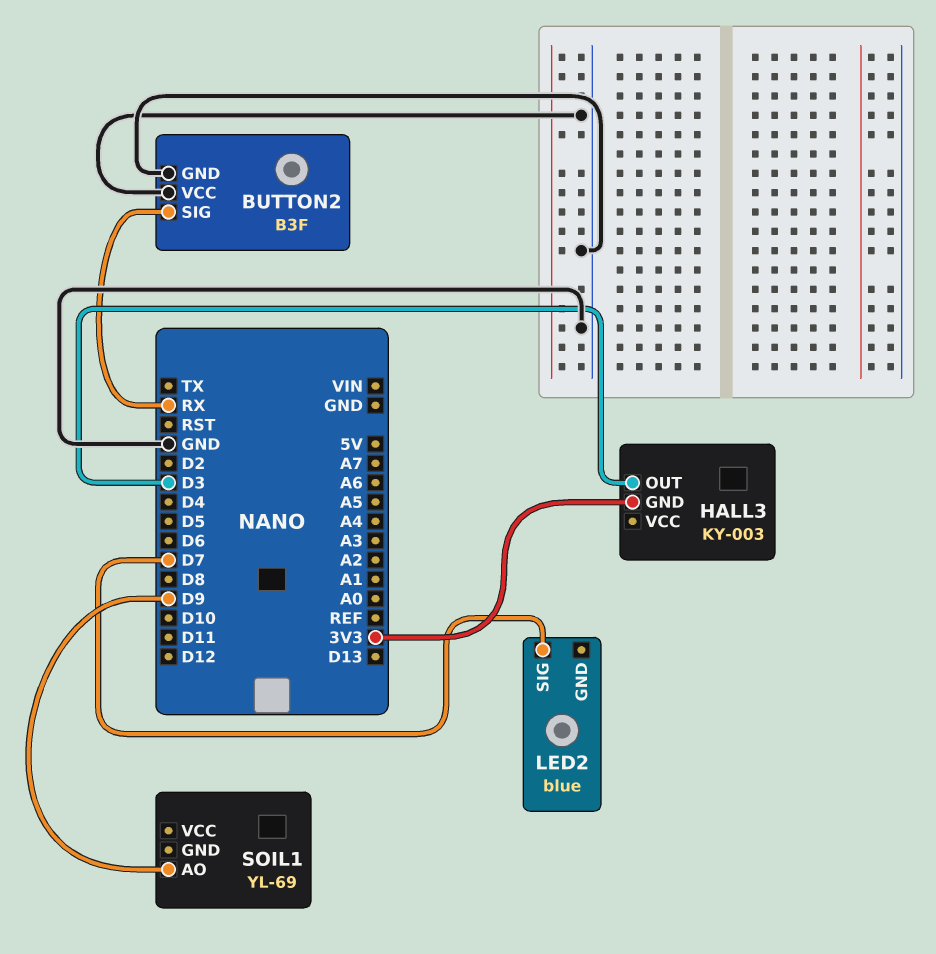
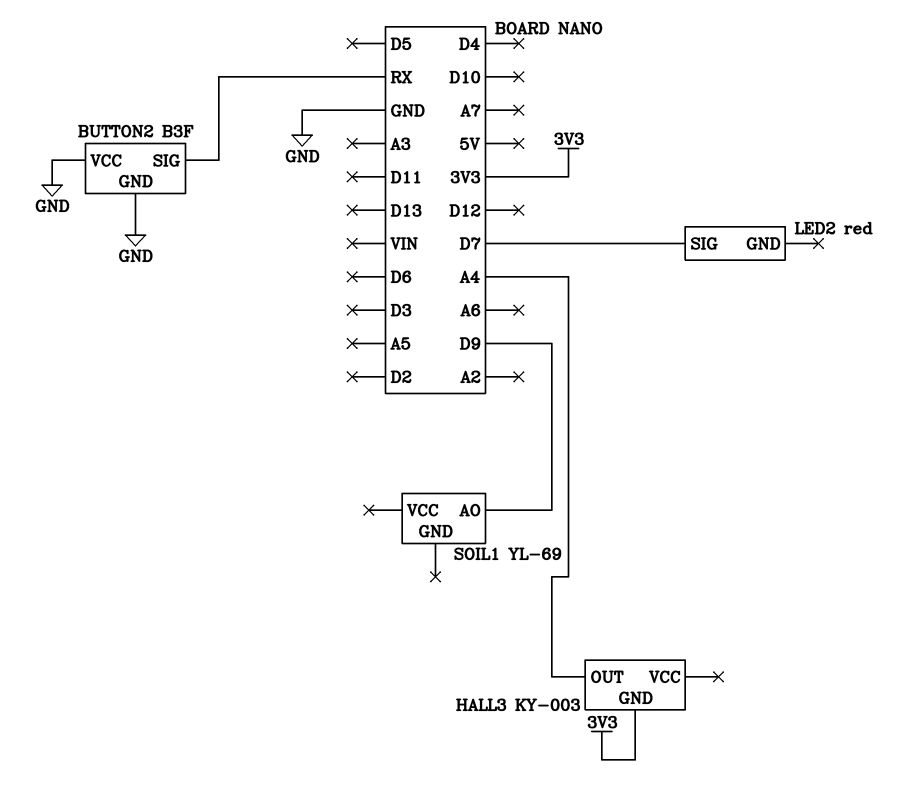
HALL3 pin OUT: D3 -> A4
LED2: blue -> red

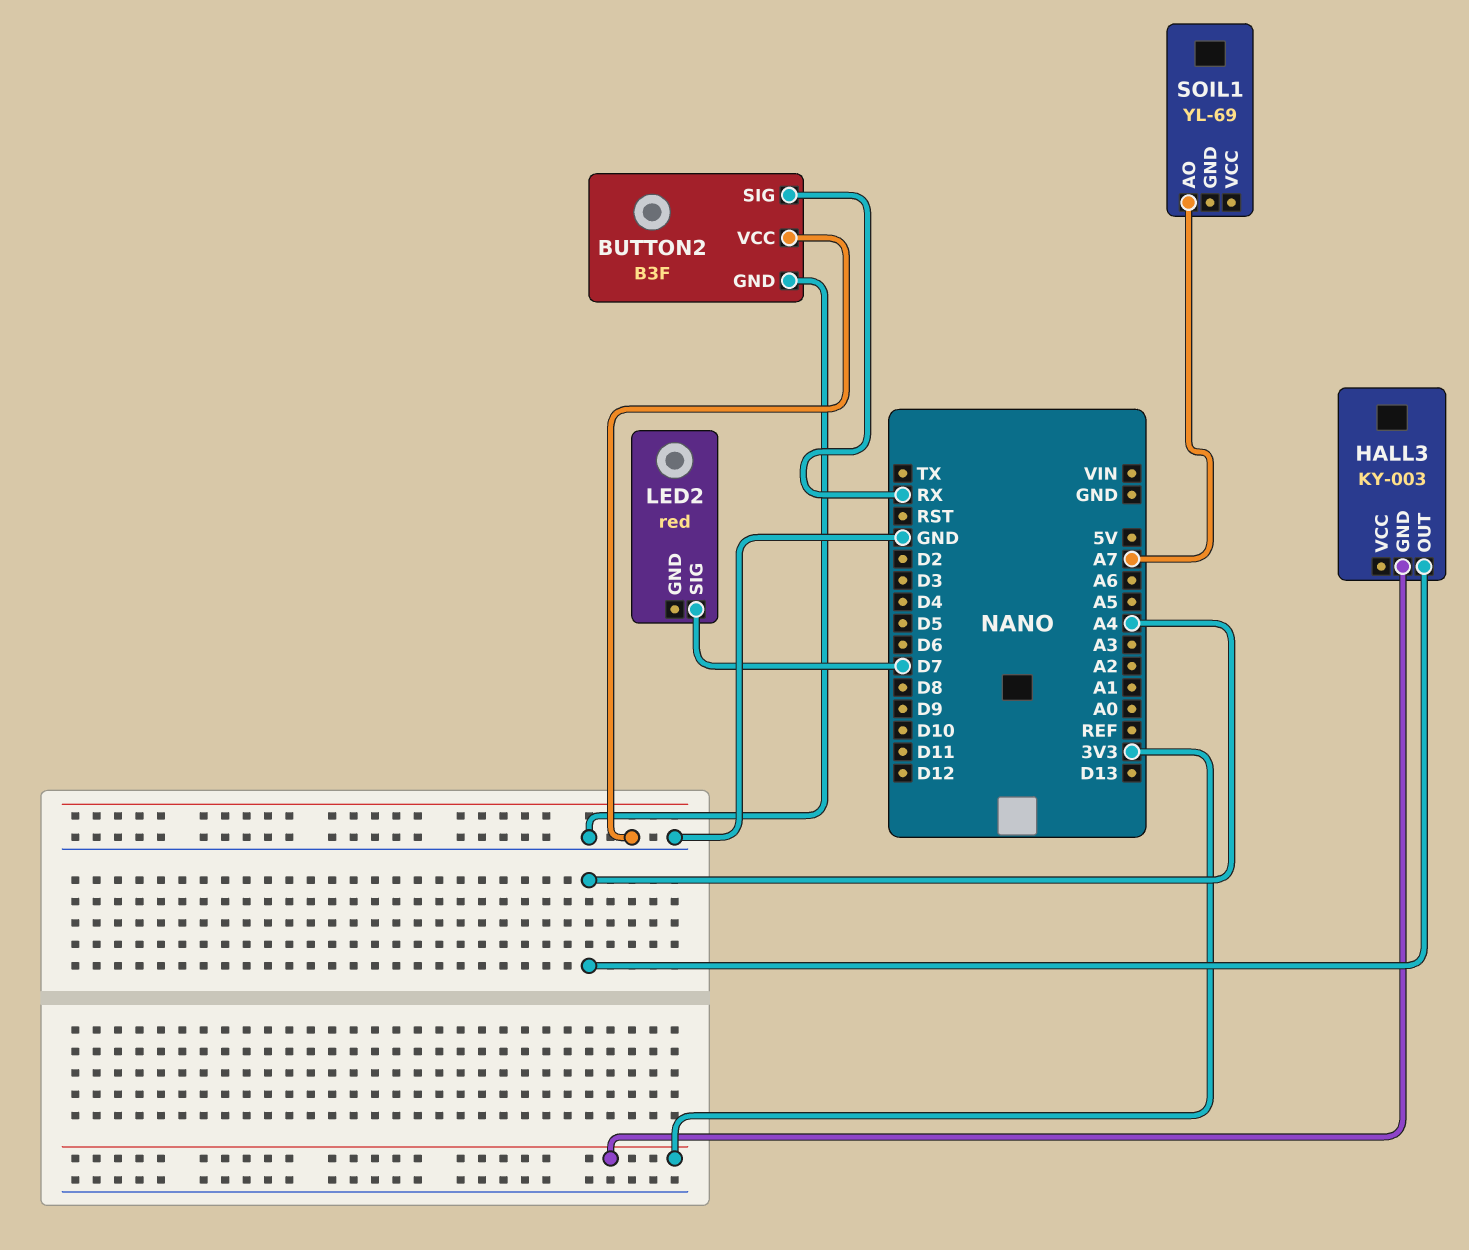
SOIL1 pin AO: D9 -> A7

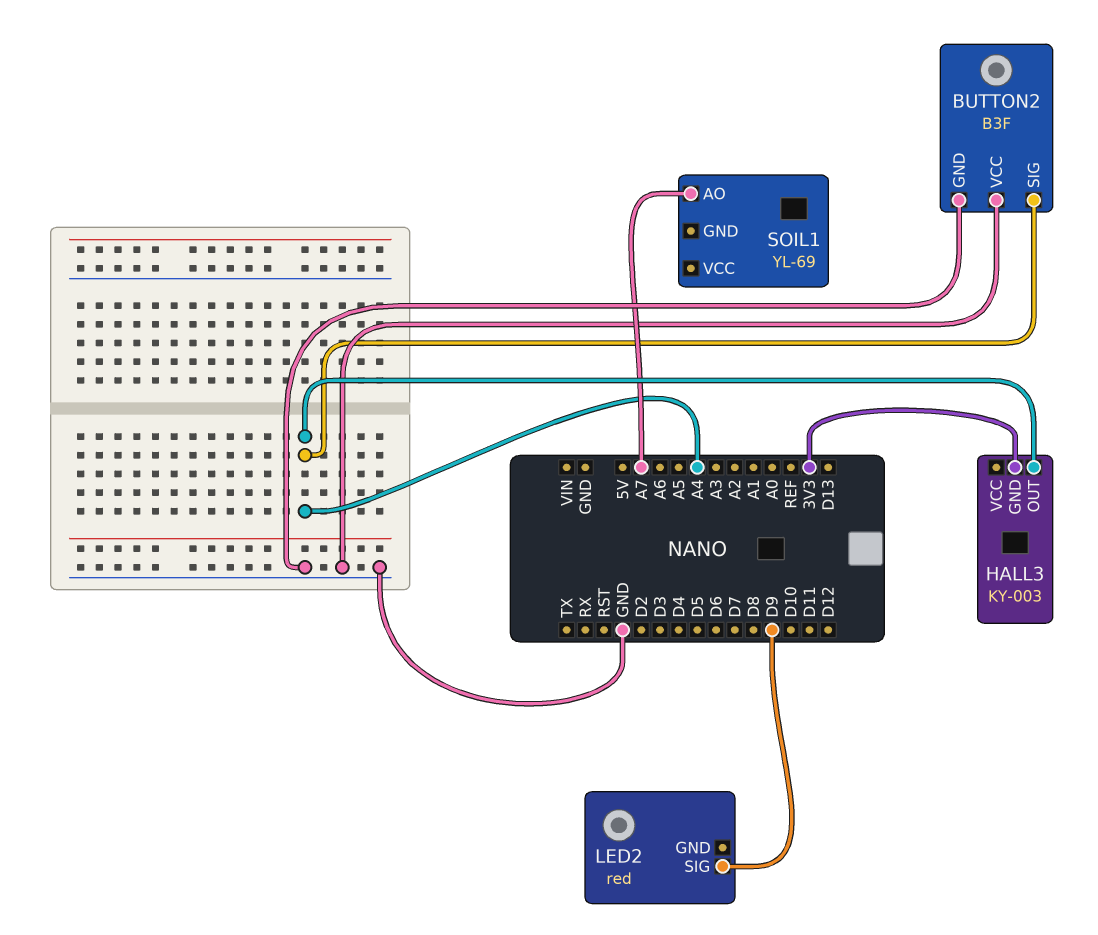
BUTTON2 pin SIG: RX -> A4
LED2 pin SIG: D7 -> D9

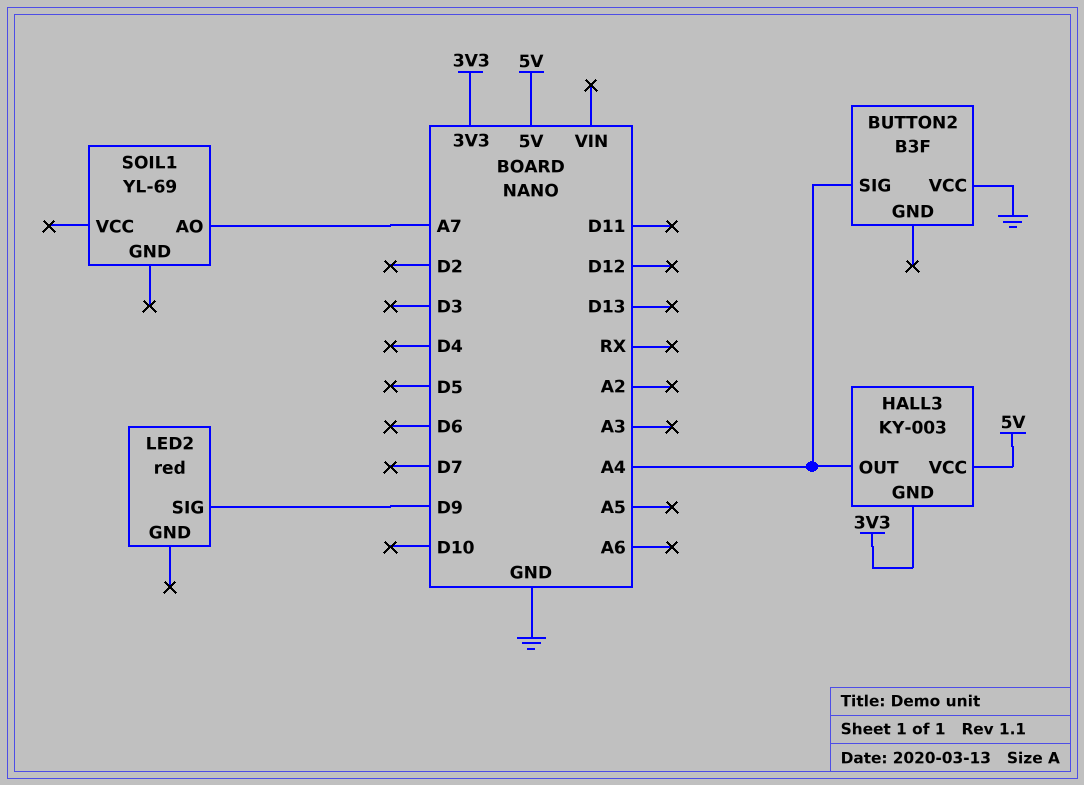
BUTTON2 pin GND: GND -> none
HALL3 pin VCC: none -> 5V

